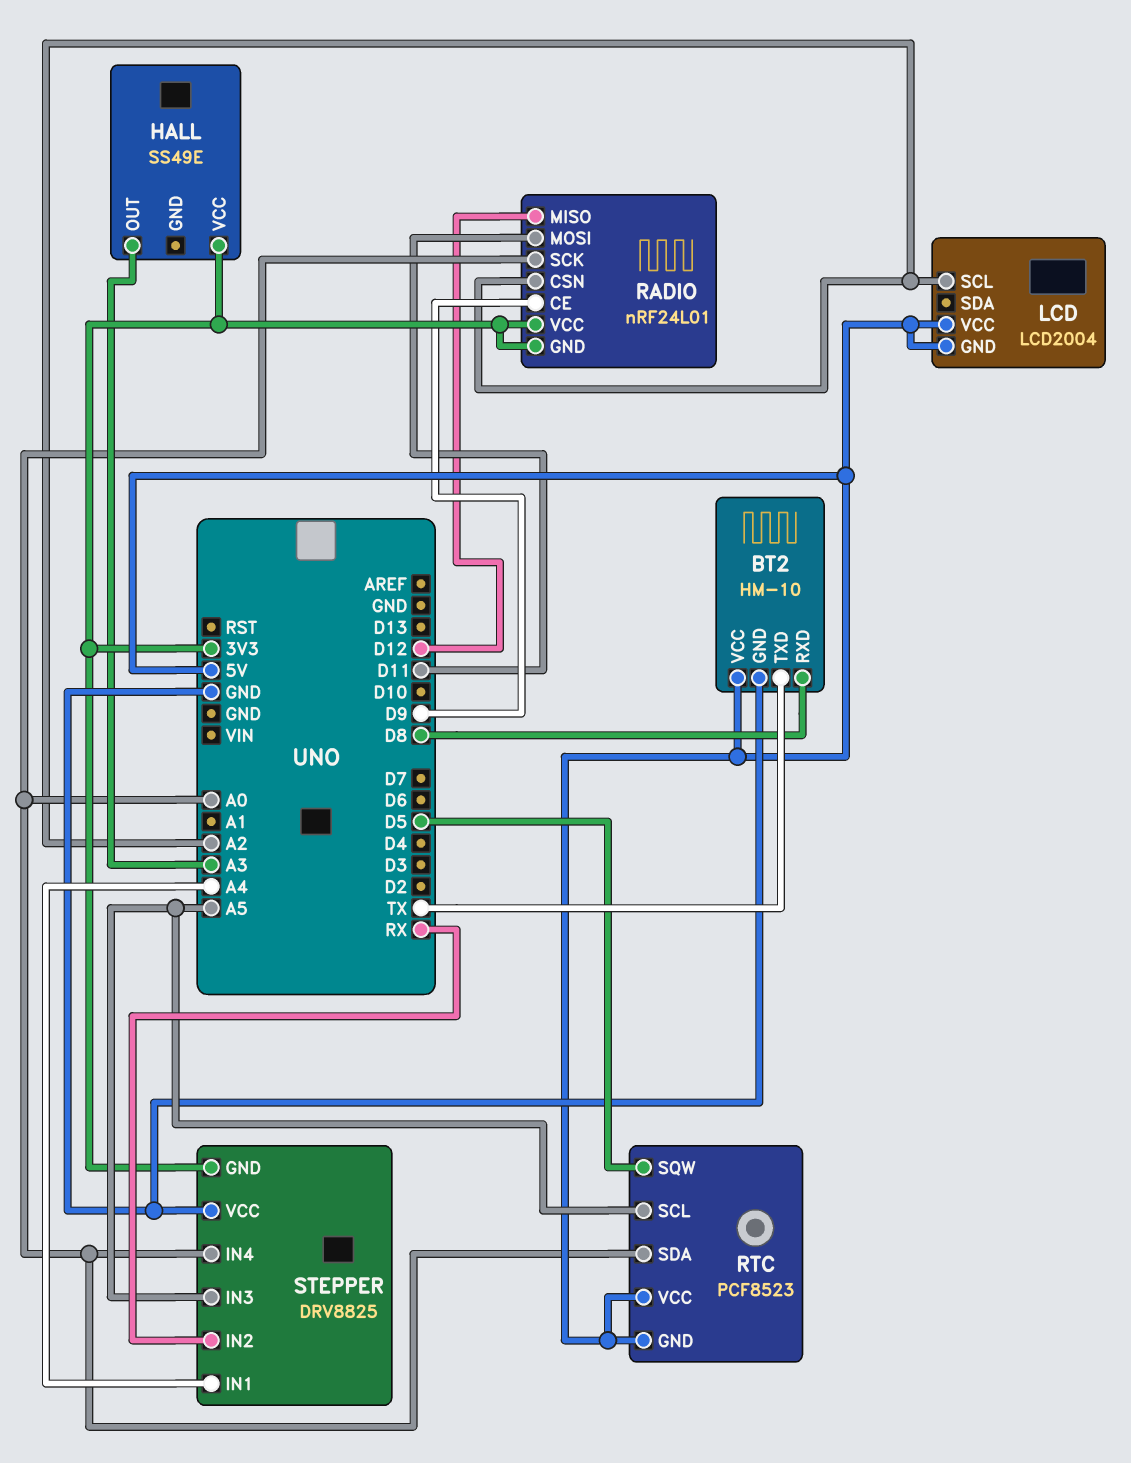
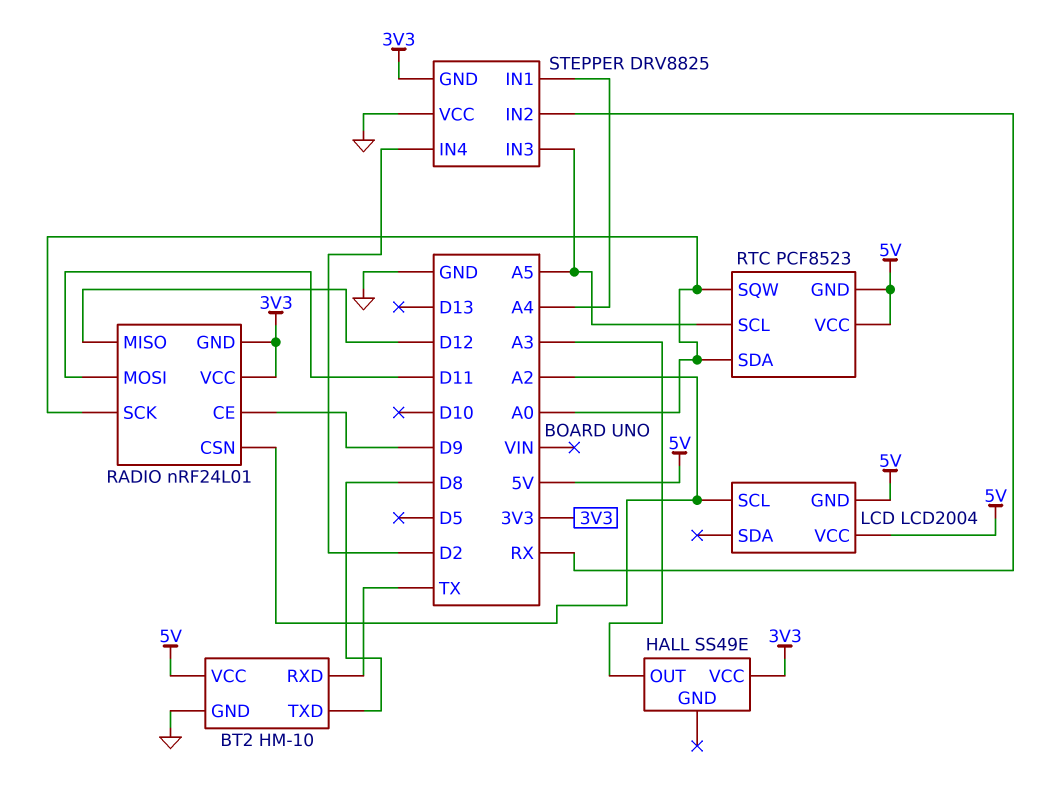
BT2 pin RXD: D8 -> TX
BT2 pin TXD: TX -> D8
RTC pin SQW: D5 -> A0
STEPPER pin IN4: A0 -> D2

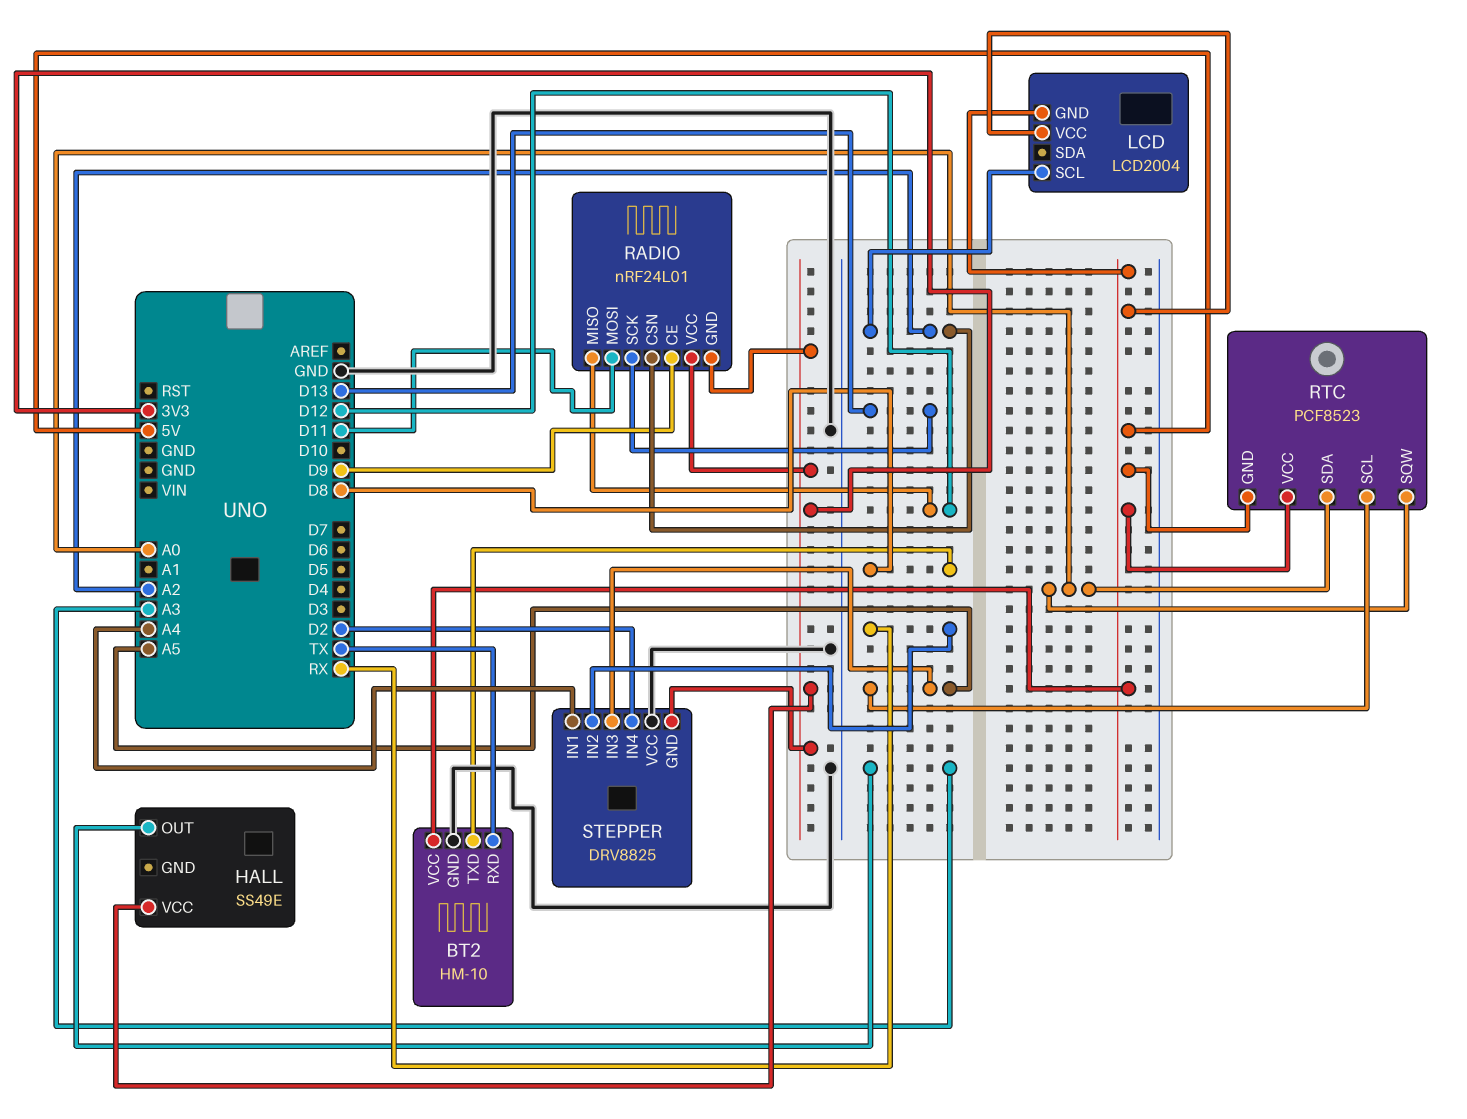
RADIO pin SCK: A0 -> D13

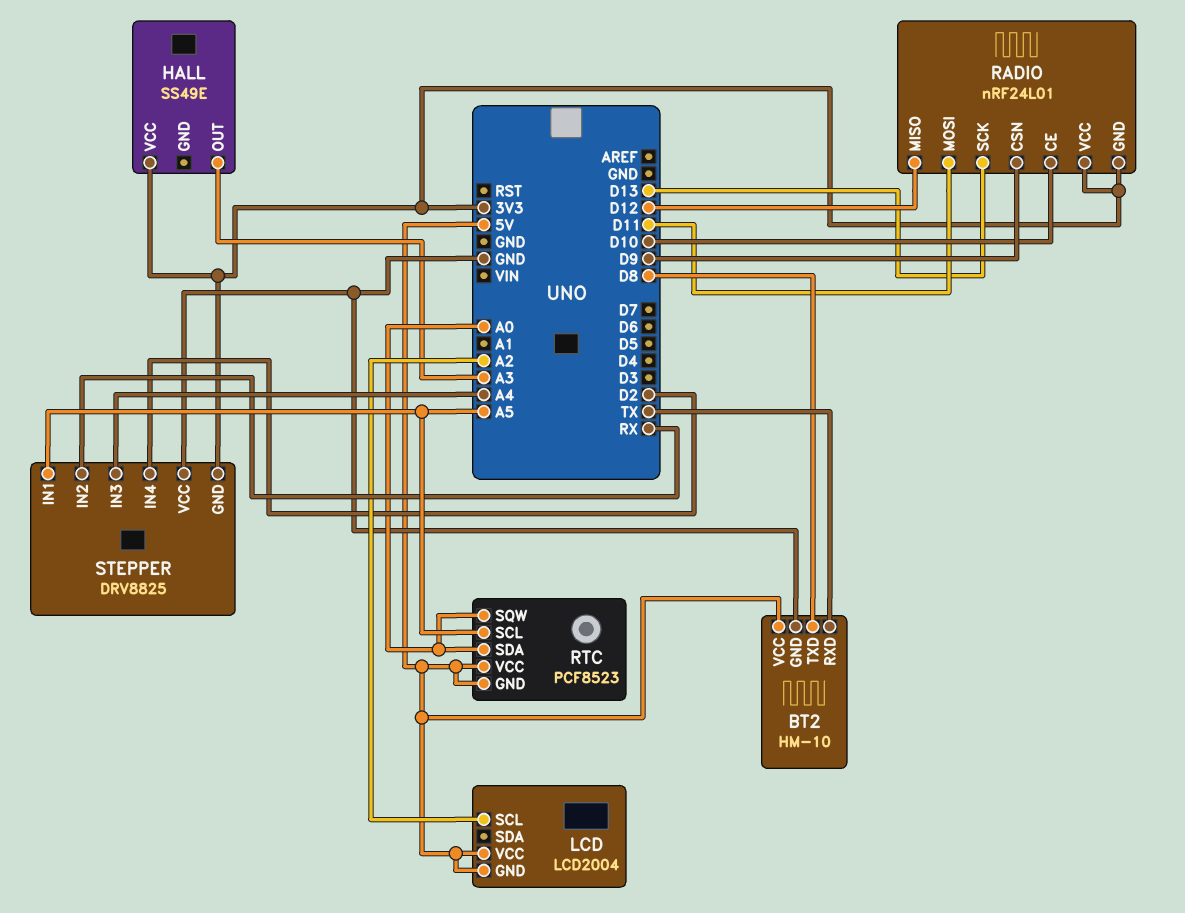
RADIO pin CE: D9 -> D10
RADIO pin CSN: A2 -> D9
STEPPER pin IN1: A4 -> A5
STEPPER pin IN3: A5 -> A4

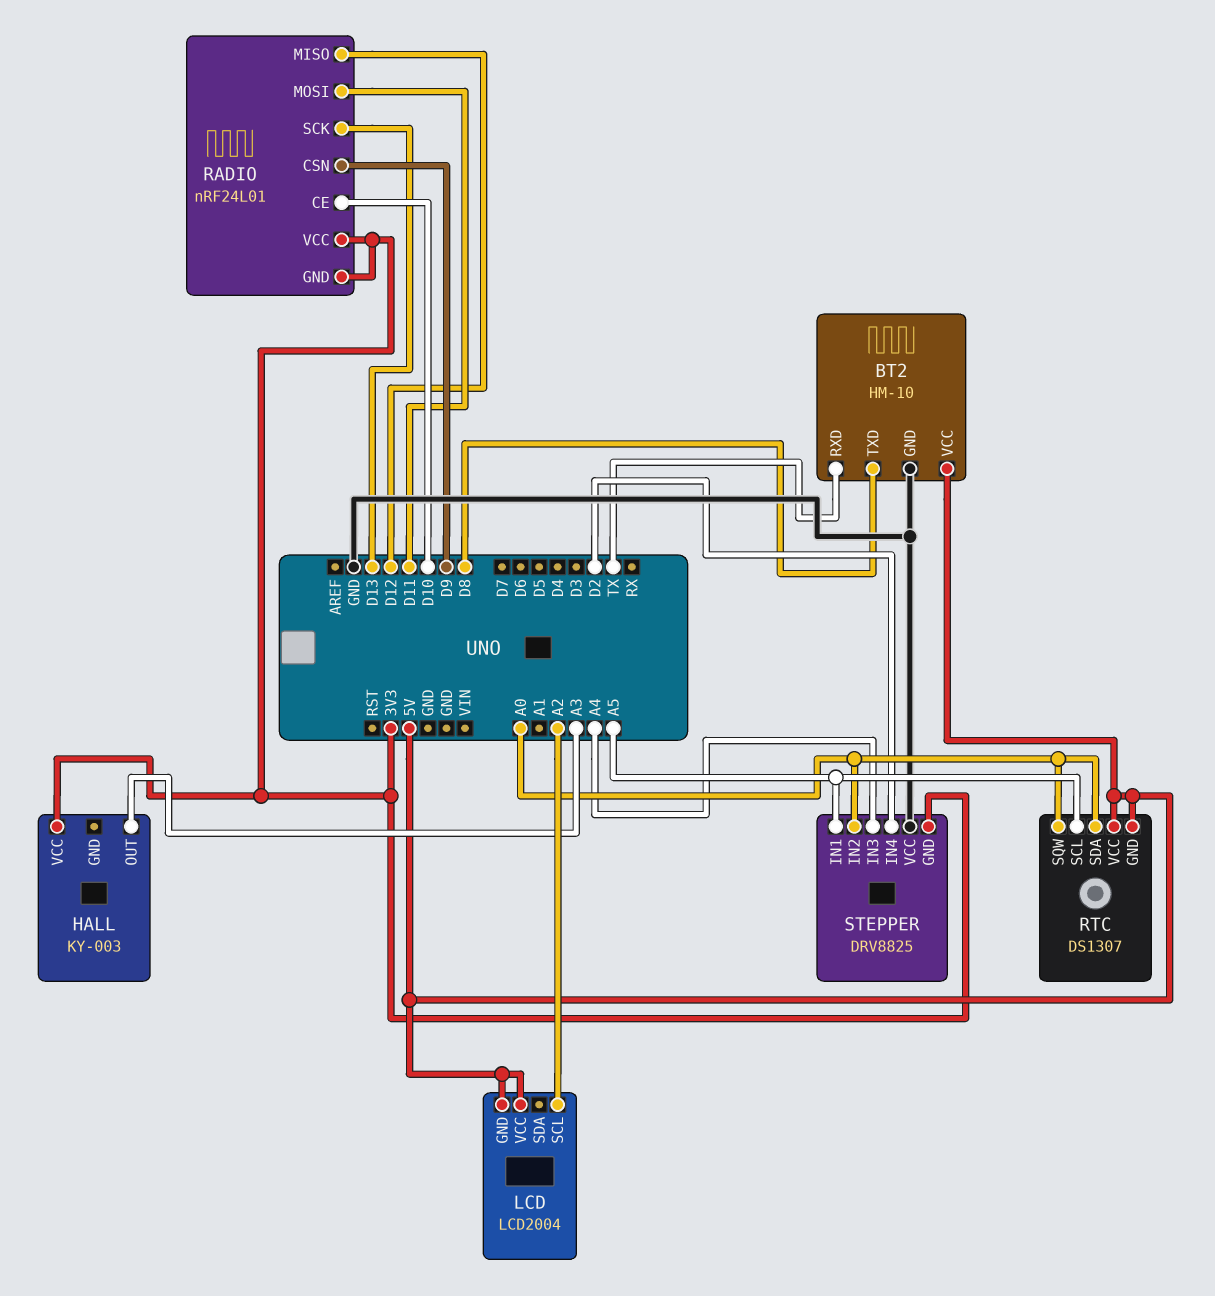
HALL: SS49E -> KY-003
RTC: PCF8523 -> DS1307
STEPPER pin IN2: RX -> A0

